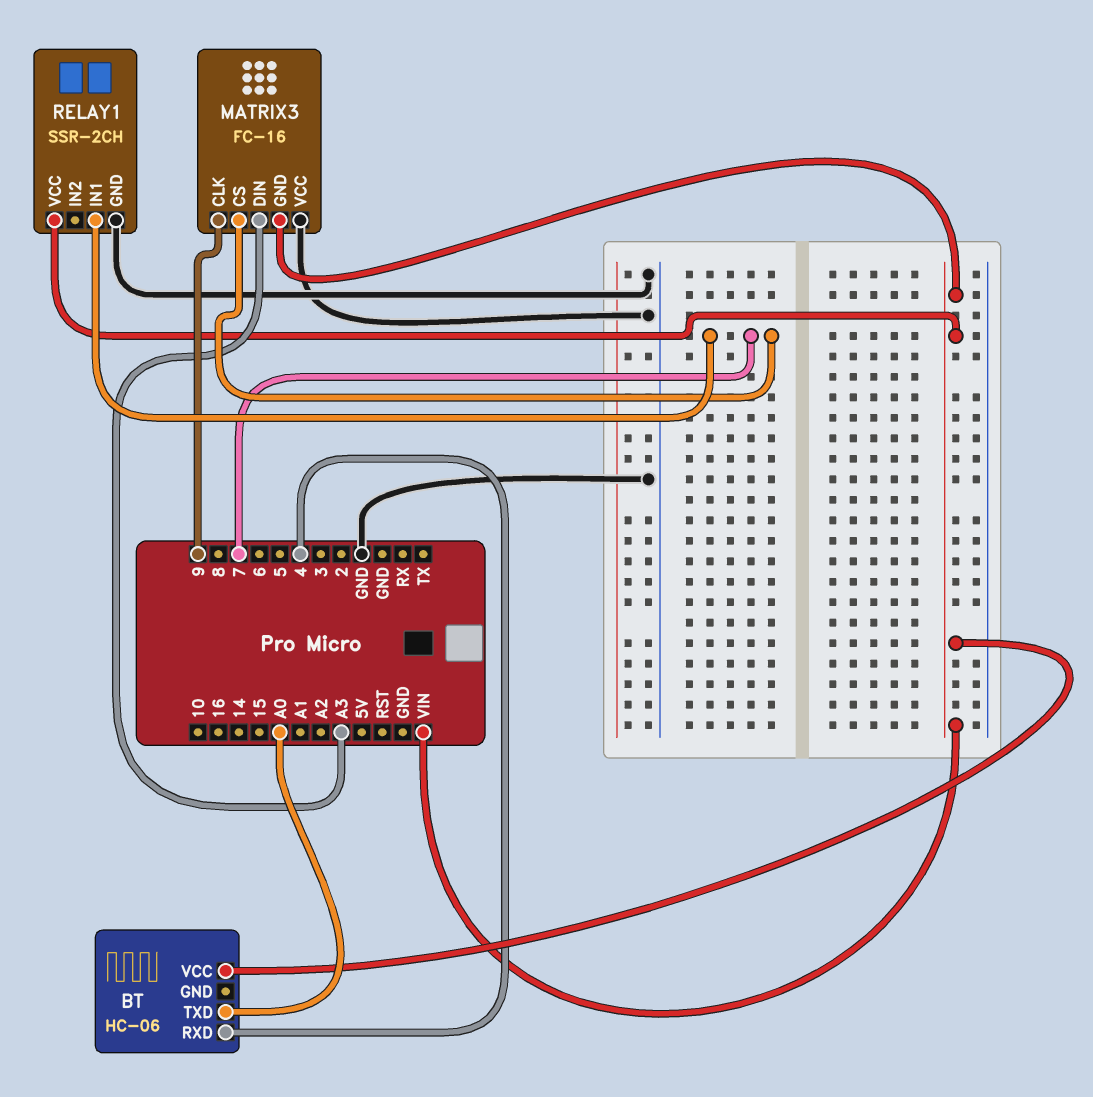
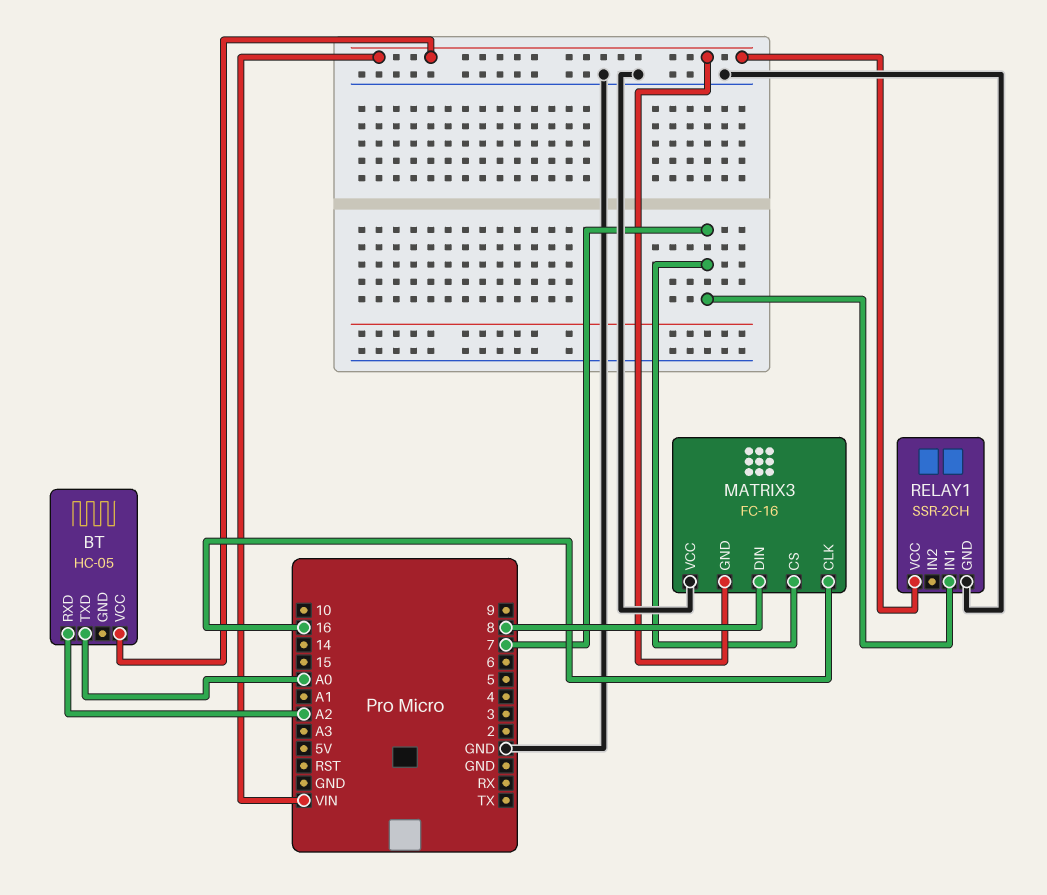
BT: HC-06 -> HC-05
BT pin RXD: 4 -> A2
MATRIX3 pin CLK: 9 -> 16
MATRIX3 pin DIN: A3 -> 8

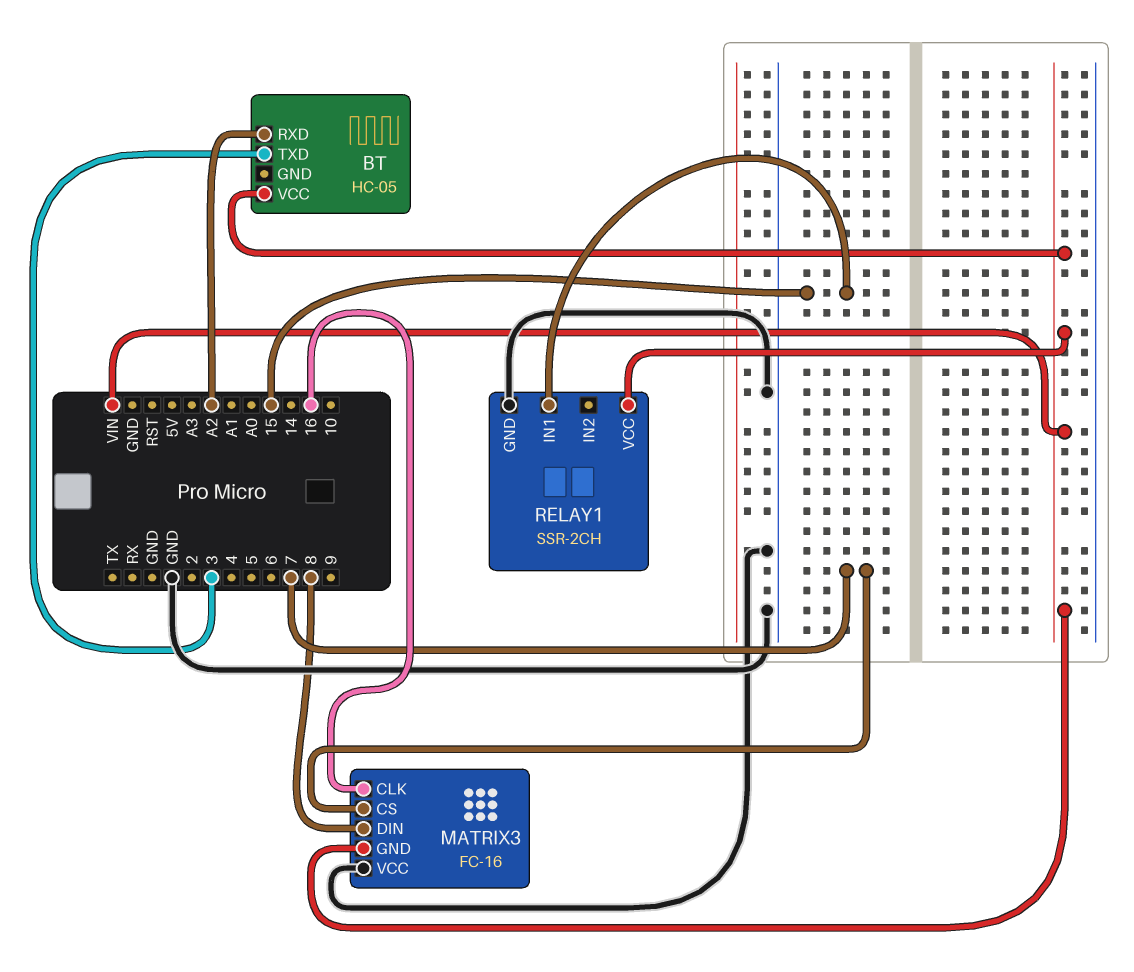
BT pin TXD: A0 -> 3
RELAY1 pin IN1: 7 -> 15

